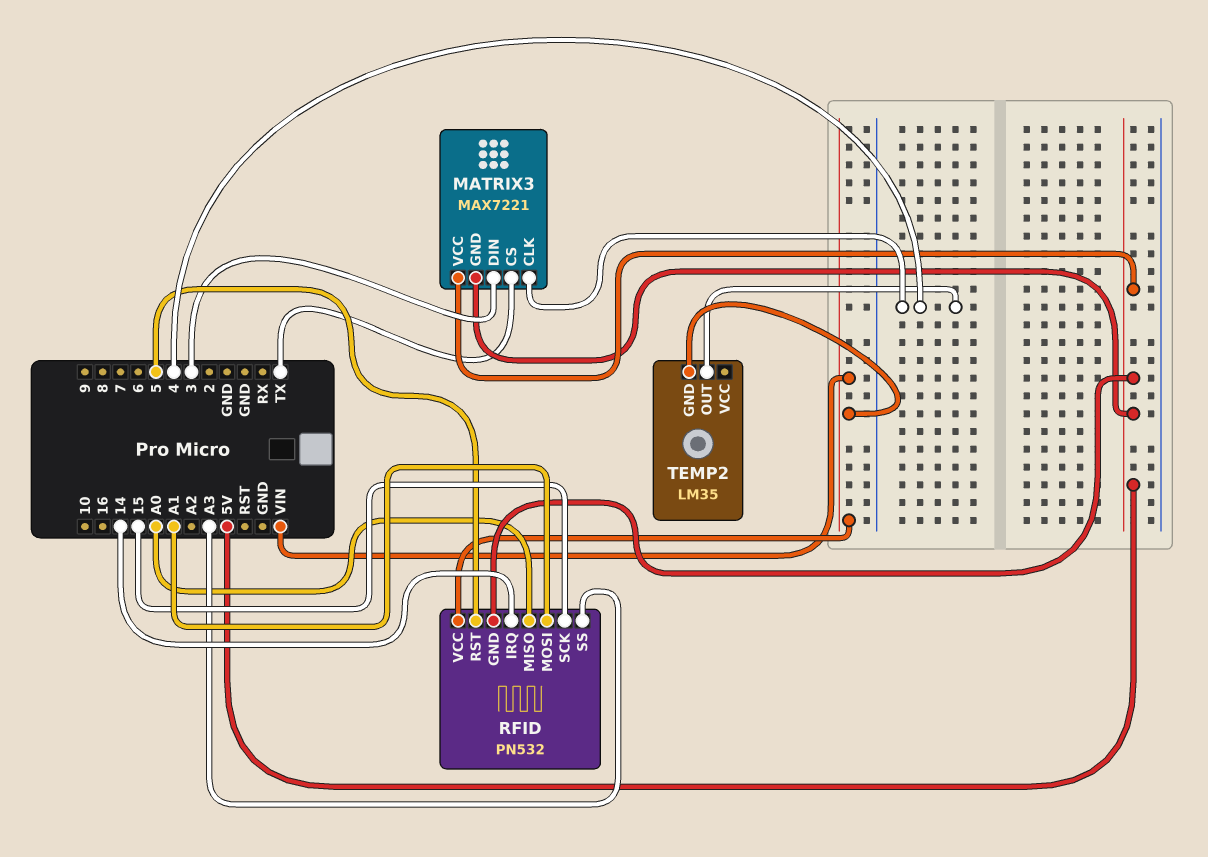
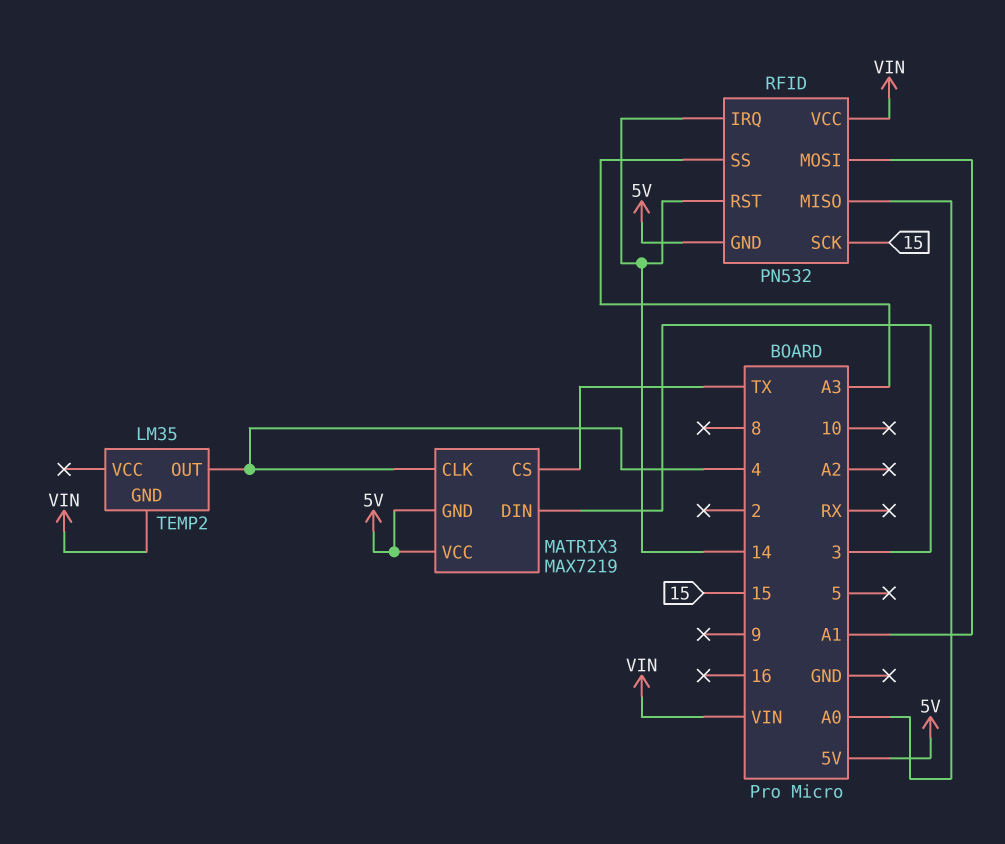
MATRIX3: MAX7221 -> MAX7219
RFID pin RST: 5 -> 14

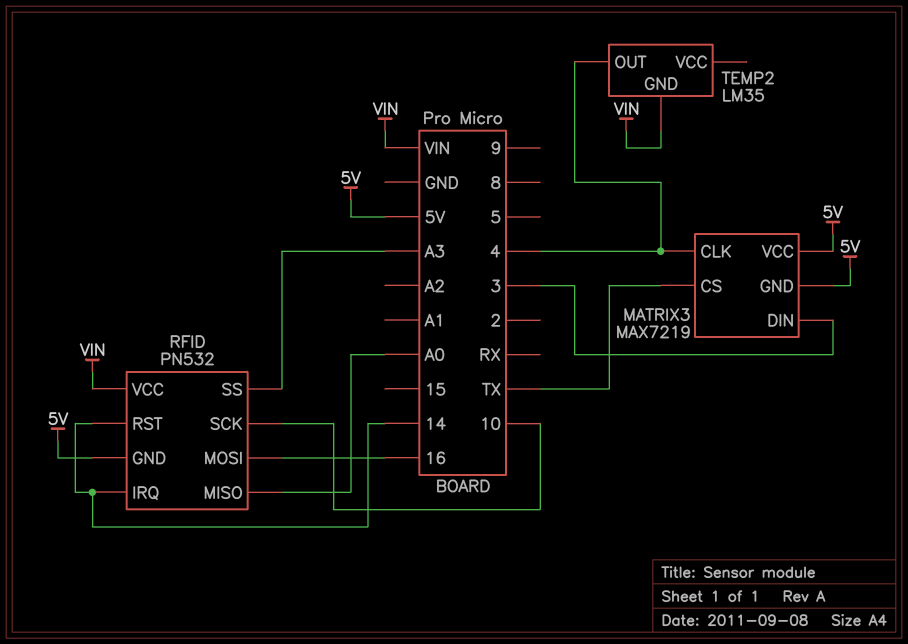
RFID pin MOSI: A1 -> 16
RFID pin SCK: 15 -> 10

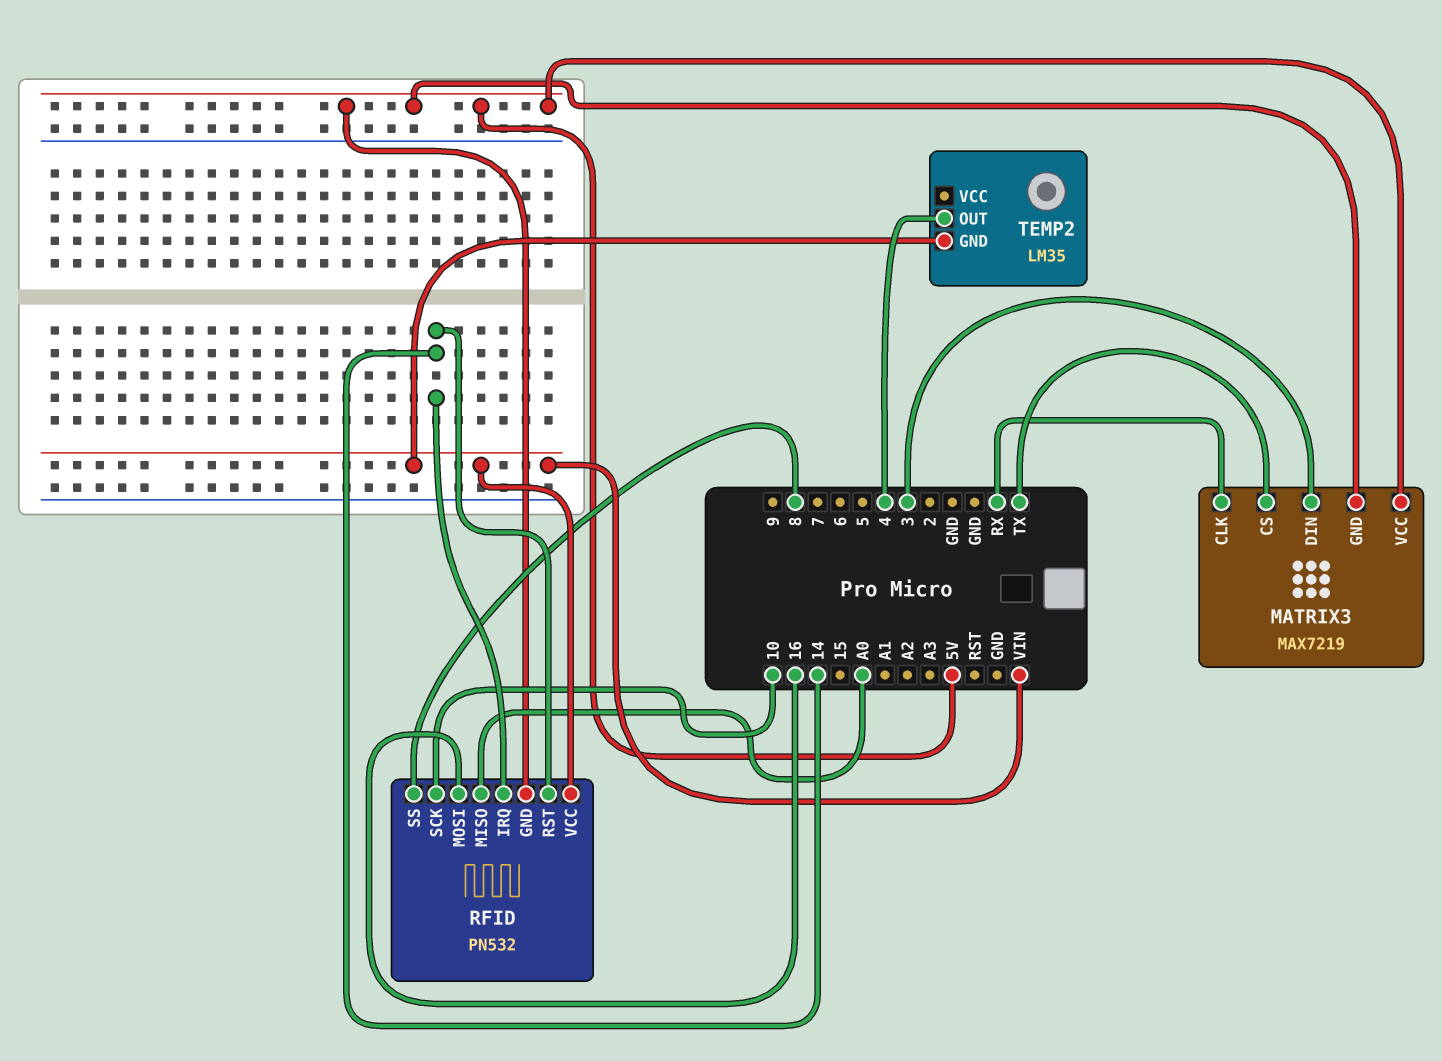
MATRIX3 pin CLK: 4 -> RX
RFID pin SS: A3 -> 8

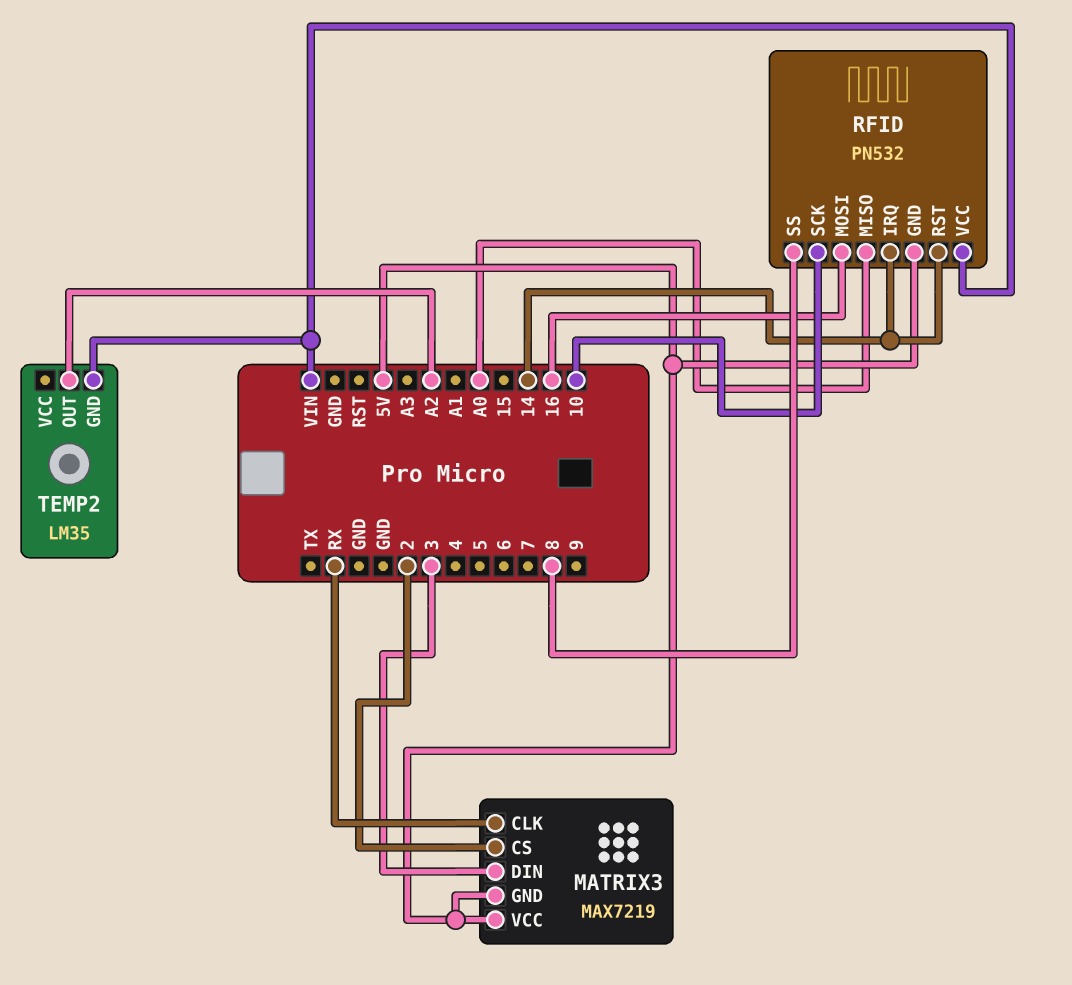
MATRIX3 pin CS: TX -> 2
TEMP2 pin OUT: 4 -> A2

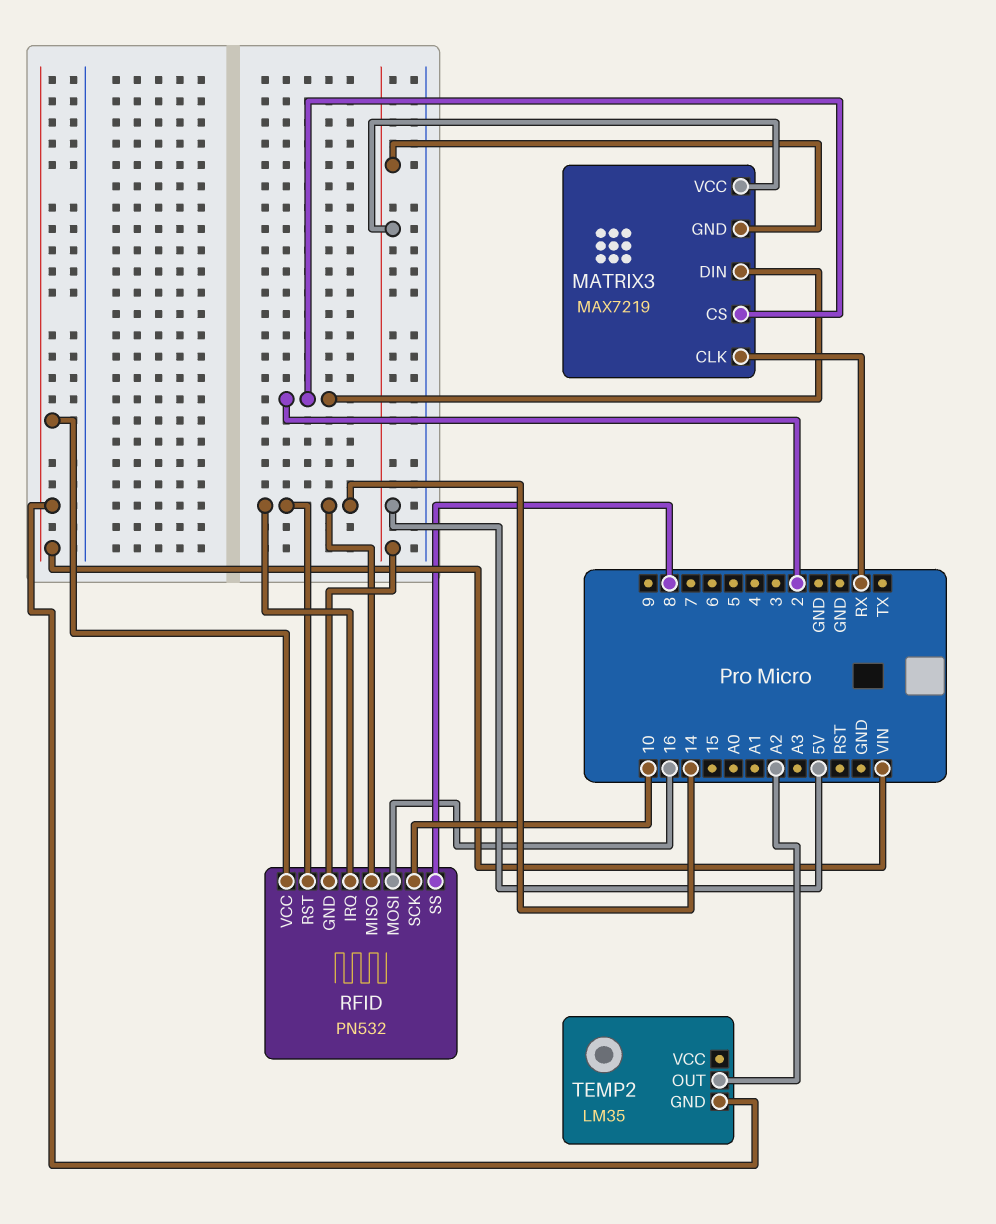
MATRIX3 pin DIN: 3 -> 2
RFID pin MISO: A0 -> 14

